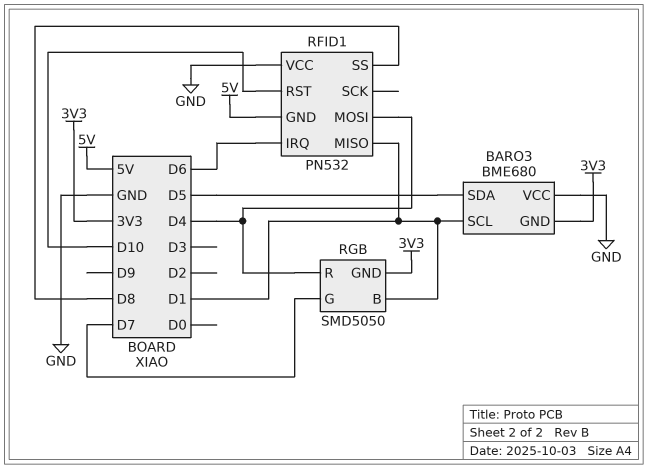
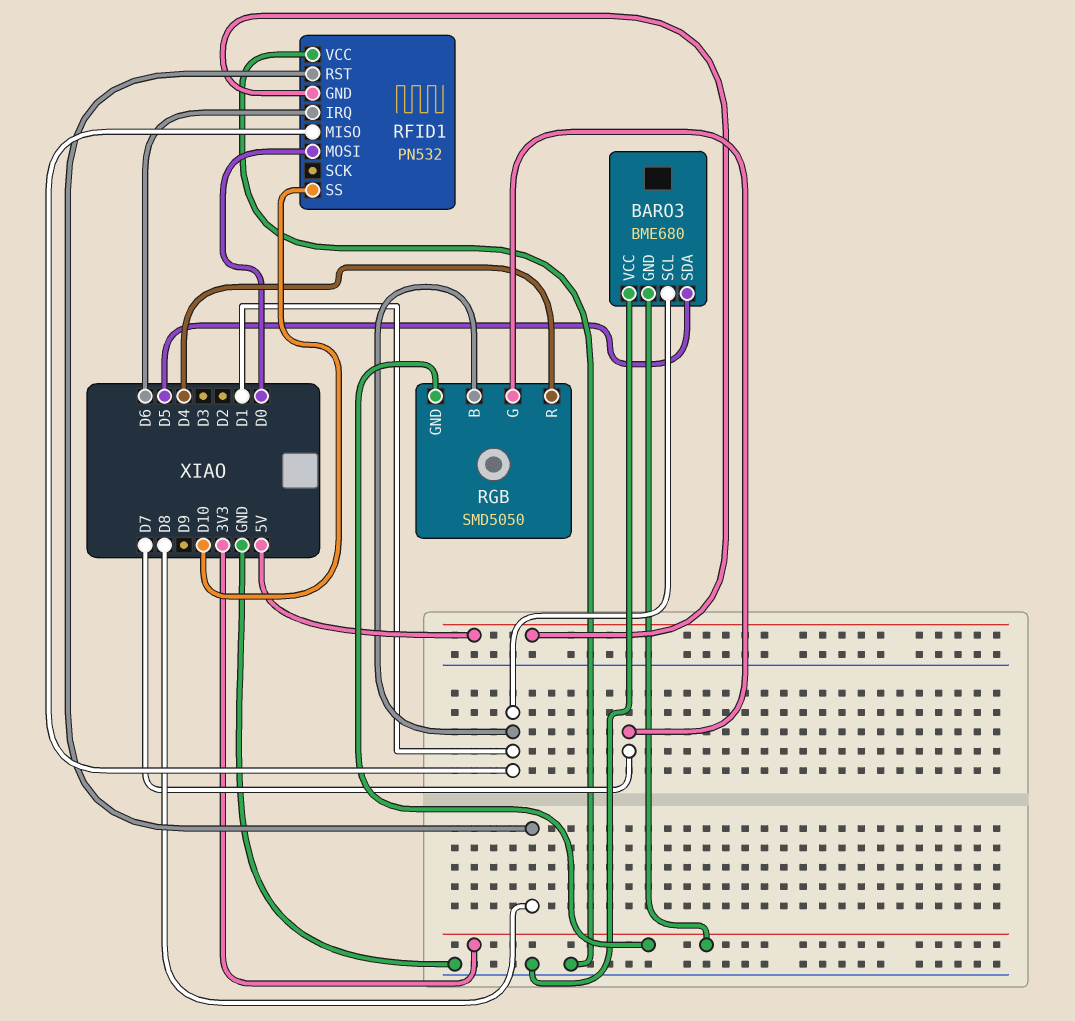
RFID1 pin MOSI: D4 -> D0
RFID1 pin RST: D10 -> D8
RFID1 pin SS: D8 -> D10

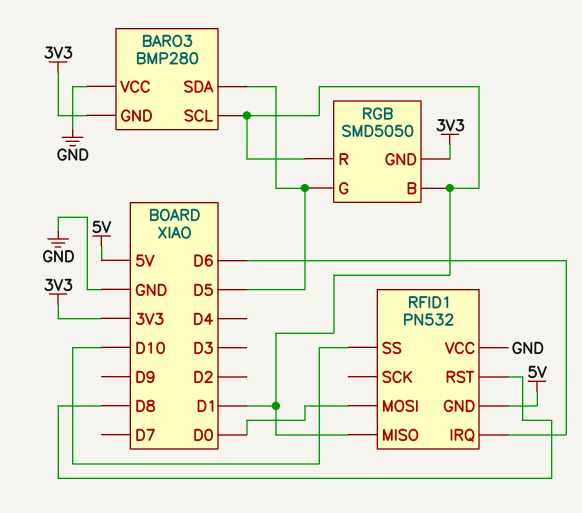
BARO3: BME680 -> BMP280
RGB pin G: D7 -> D5
RGB pin R: D4 -> D1

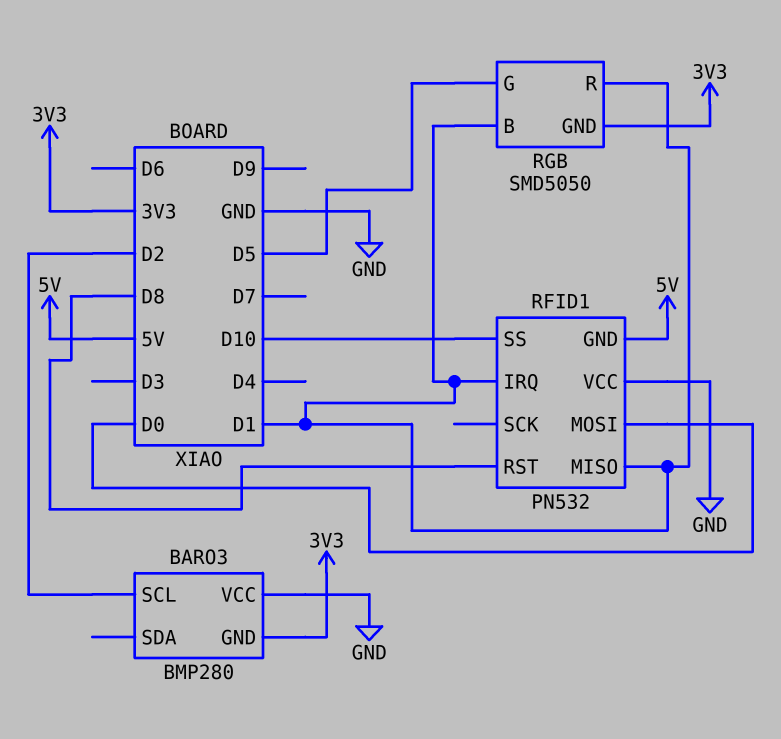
BARO3 pin SCL: D1 -> D2
BARO3 pin SDA: D5 -> none
RFID1 pin IRQ: D6 -> D1

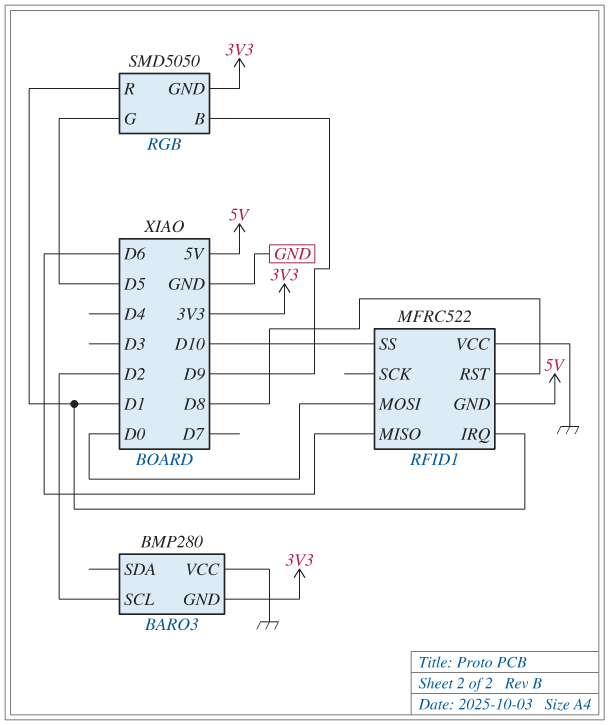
RFID1: PN532 -> MFRC522
RFID1 pin MISO: D1 -> D6
RGB pin B: D1 -> D9

